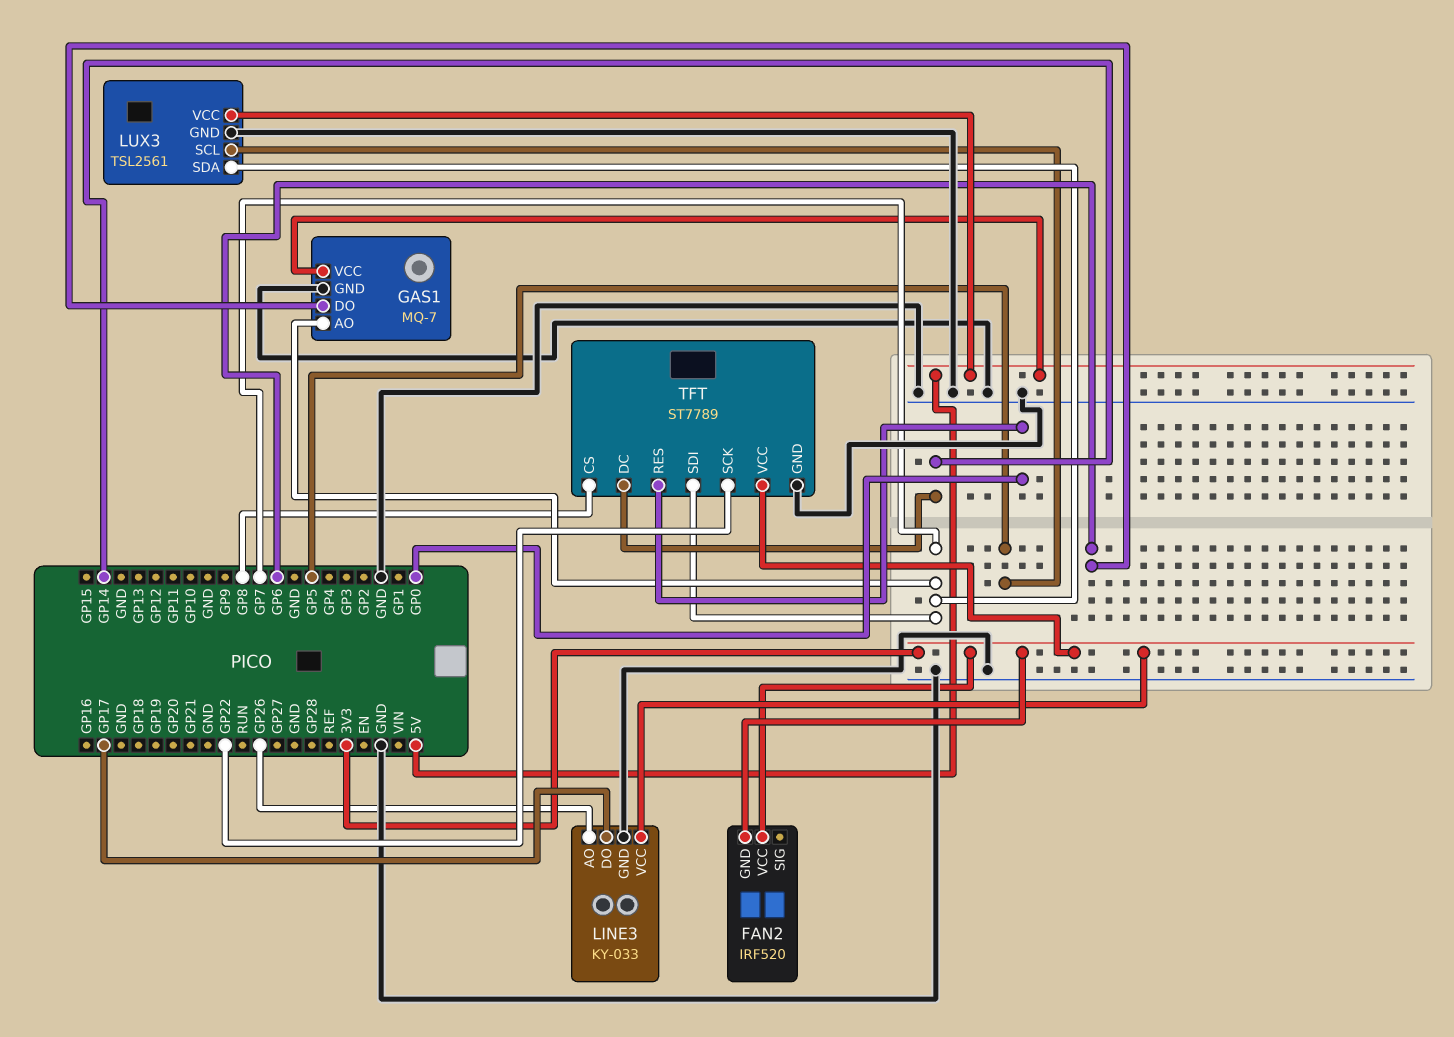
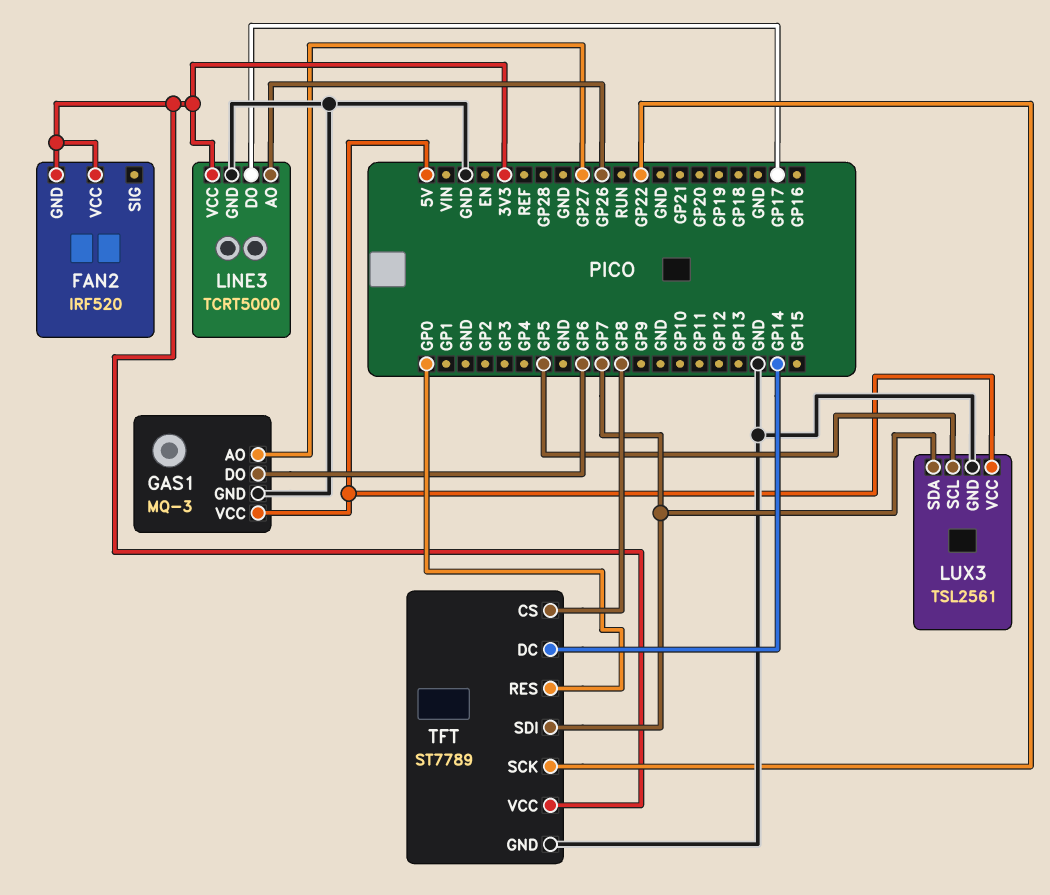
GAS1: MQ-7 -> MQ-3
GAS1 pin AO: GP7 -> GP27
LINE3: KY-033 -> TCRT5000

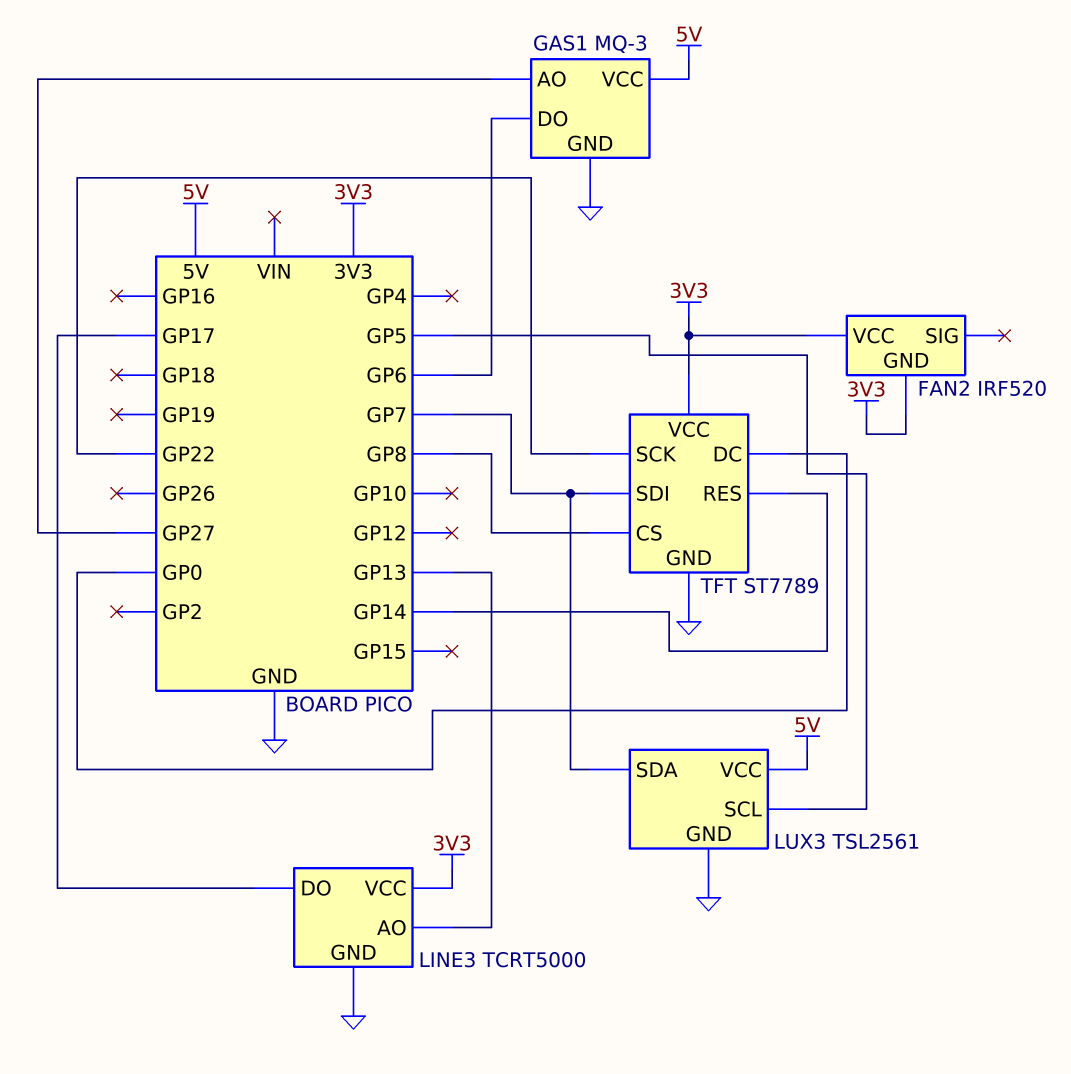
LINE3 pin AO: GP26 -> GP13
TFT pin DC: GP14 -> GP0
TFT pin RES: GP0 -> GP14

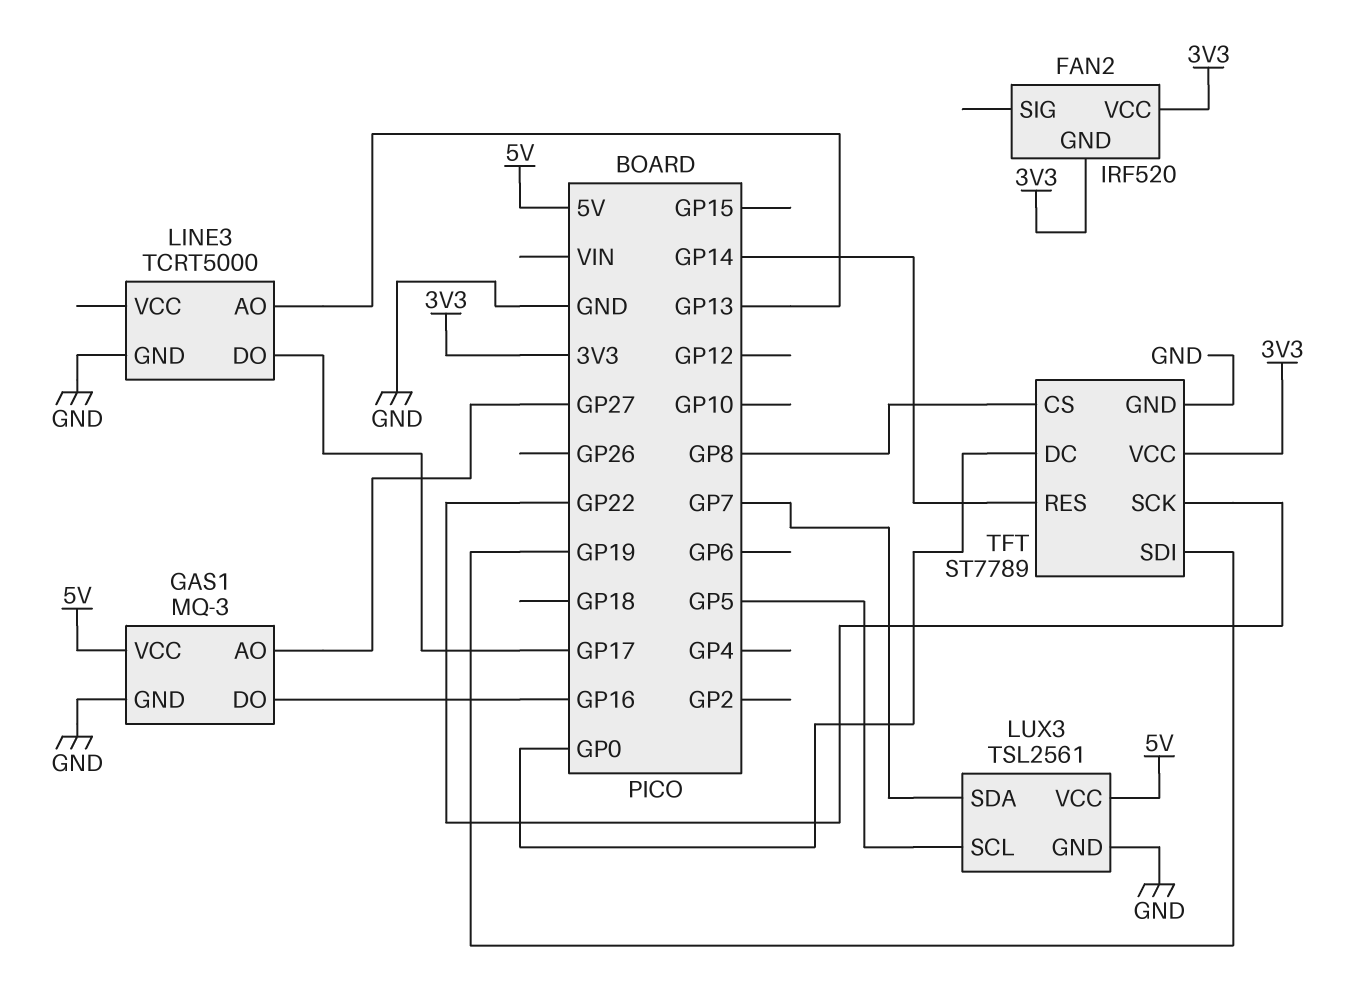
GAS1 pin DO: GP6 -> GP16
LINE3 pin VCC: 3V3 -> none
TFT pin SDI: GP7 -> GP19

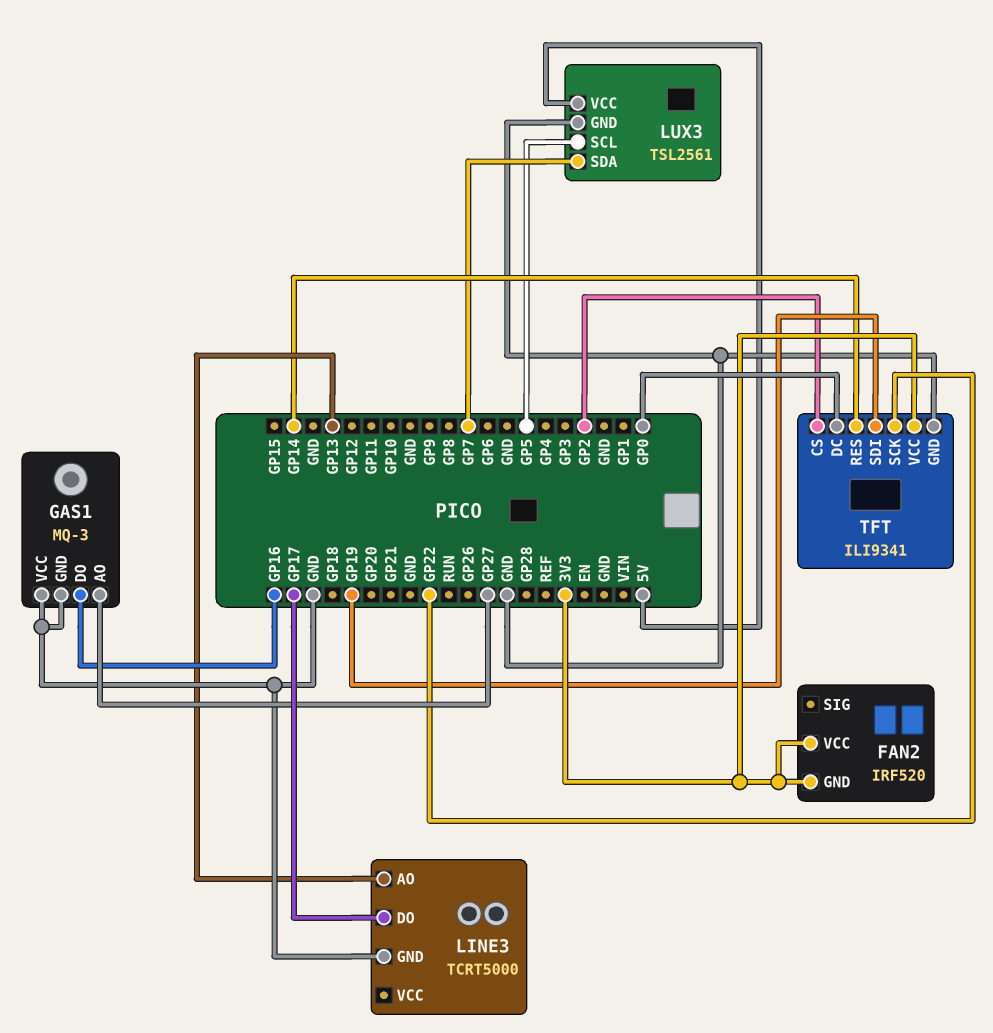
GAS1 pin VCC: 5V -> GND
TFT: ST7789 -> ILI9341
TFT pin CS: GP8 -> GP2

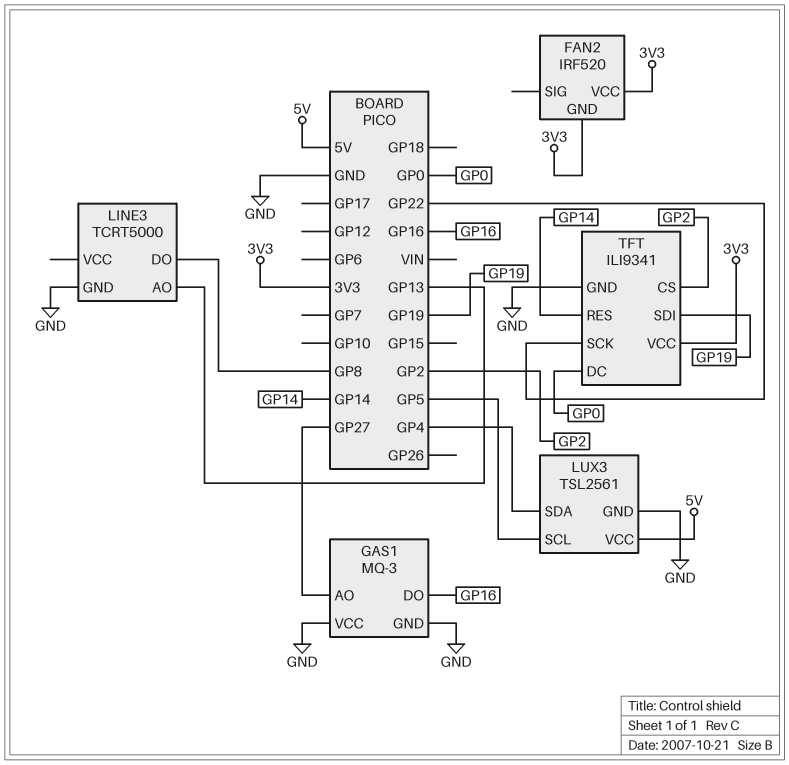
LINE3 pin DO: GP17 -> GP8
LUX3 pin SDA: GP7 -> GP4

